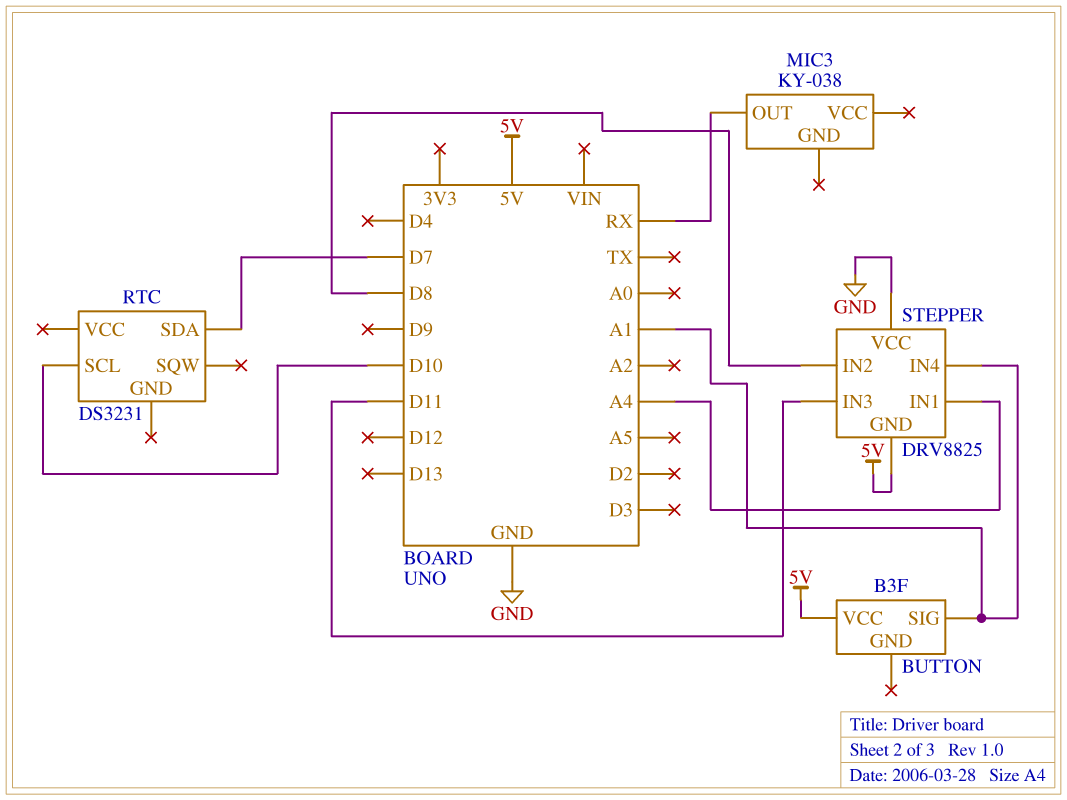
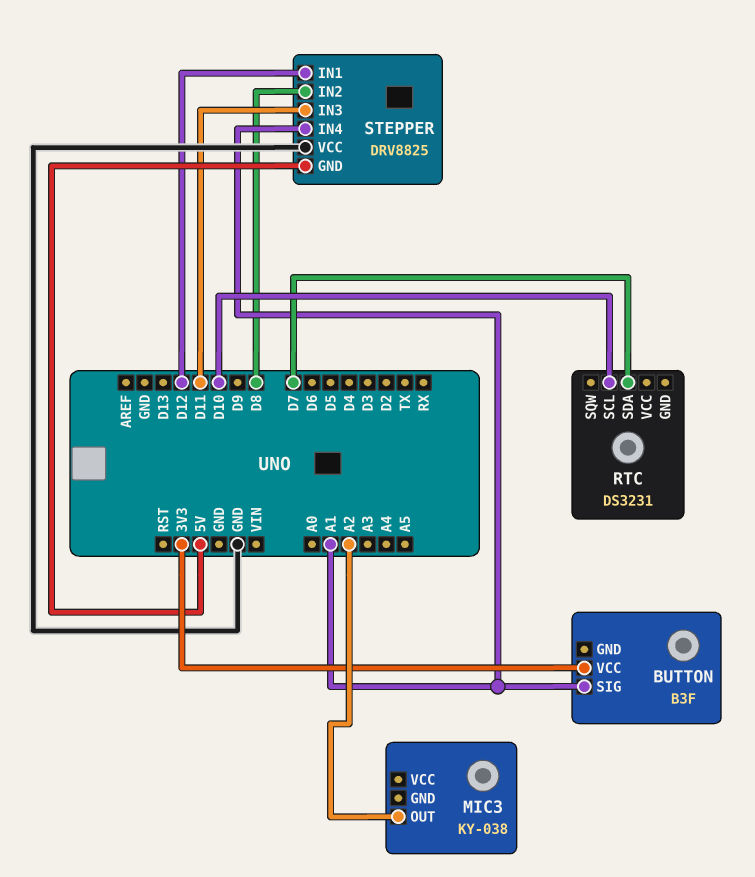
BUTTON pin VCC: 5V -> 3V3
MIC3 pin OUT: RX -> A2
STEPPER pin IN1: A4 -> D12

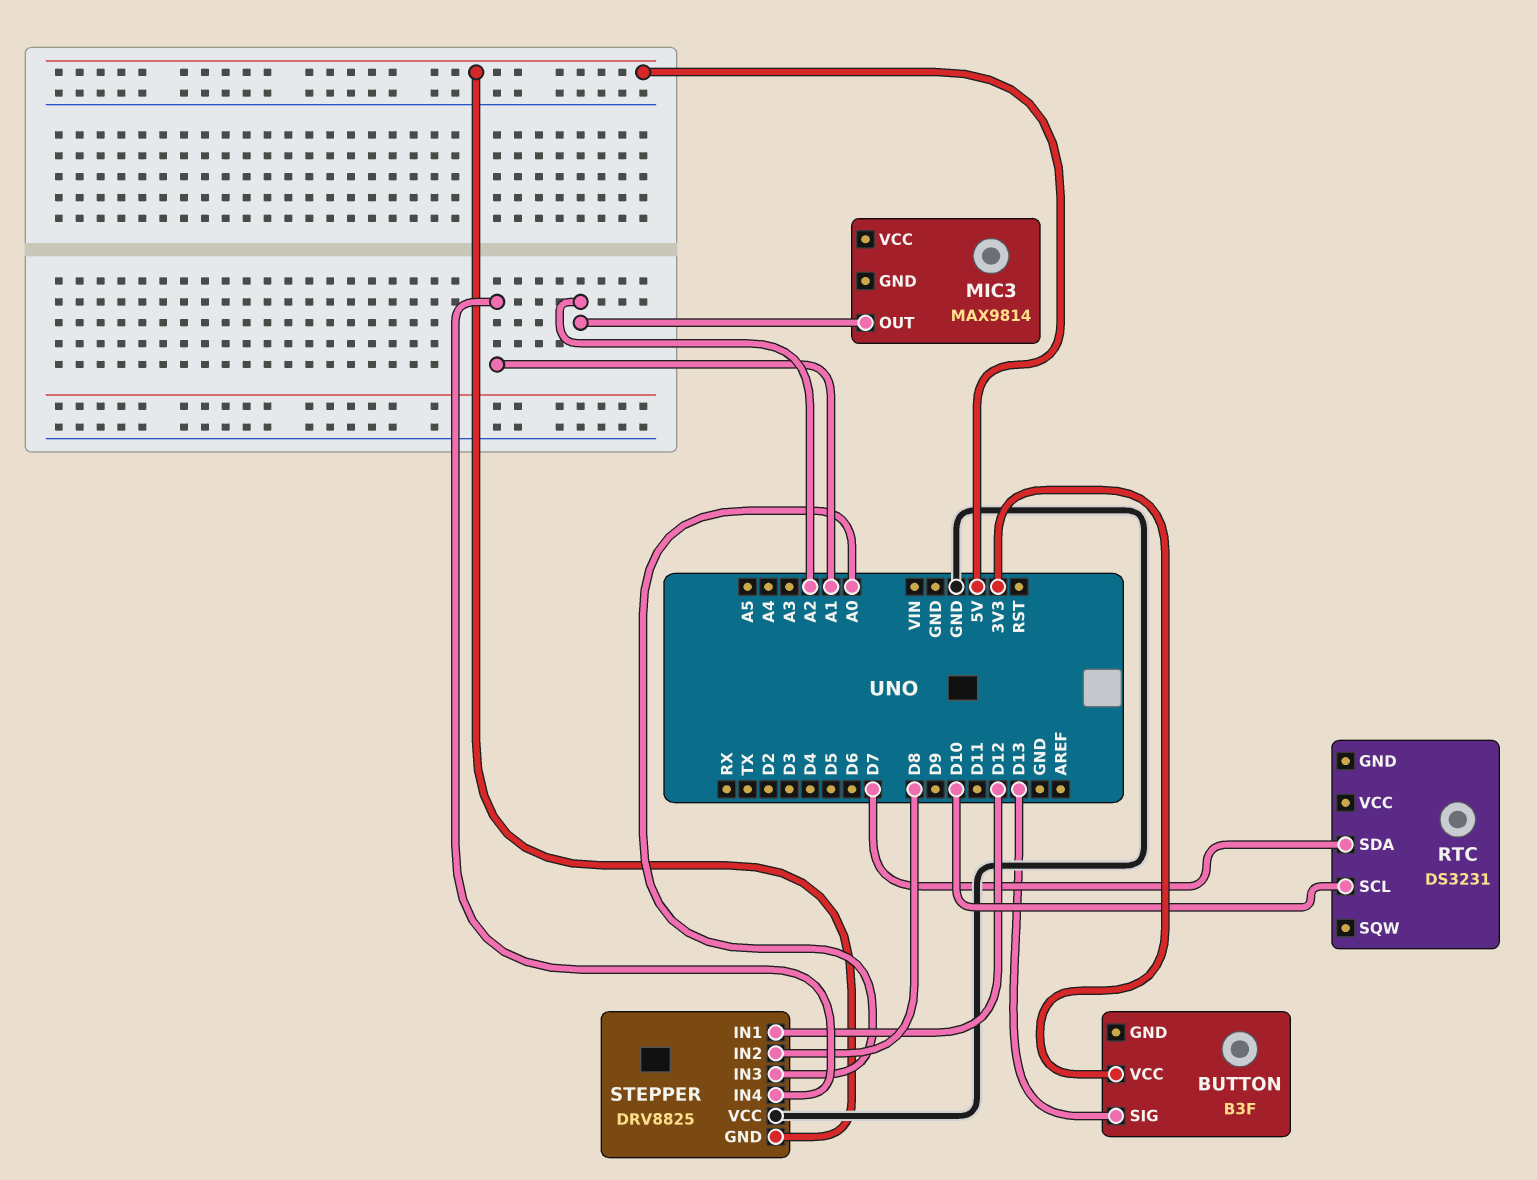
BUTTON pin SIG: A1 -> D13
MIC3: KY-038 -> MAX9814
STEPPER pin IN3: D11 -> A0

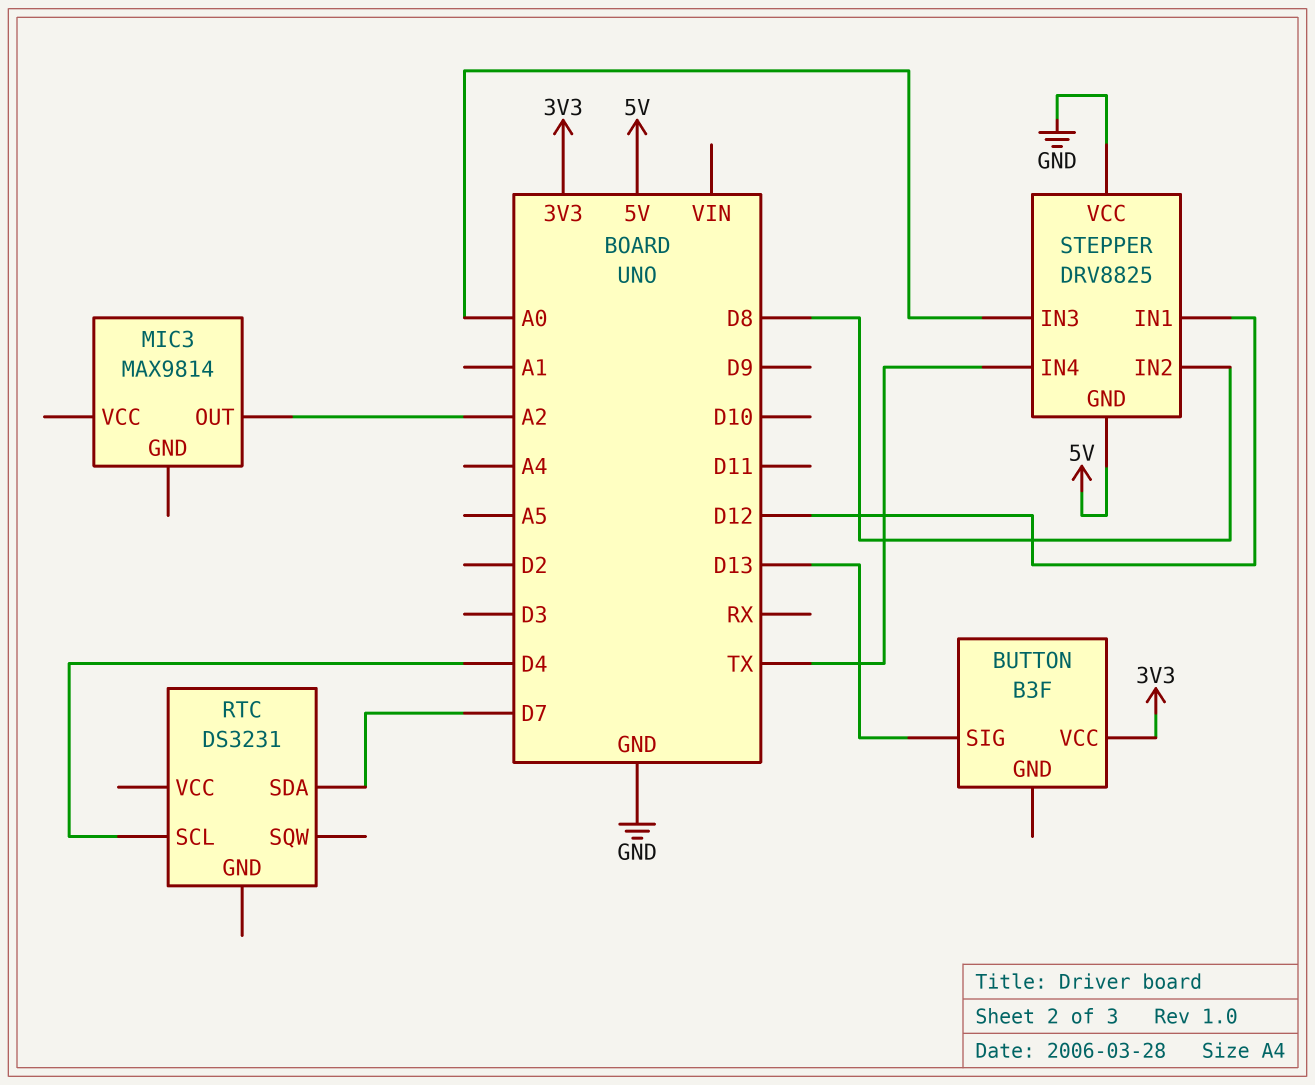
RTC pin SCL: D10 -> D4
STEPPER pin IN4: A1 -> TX

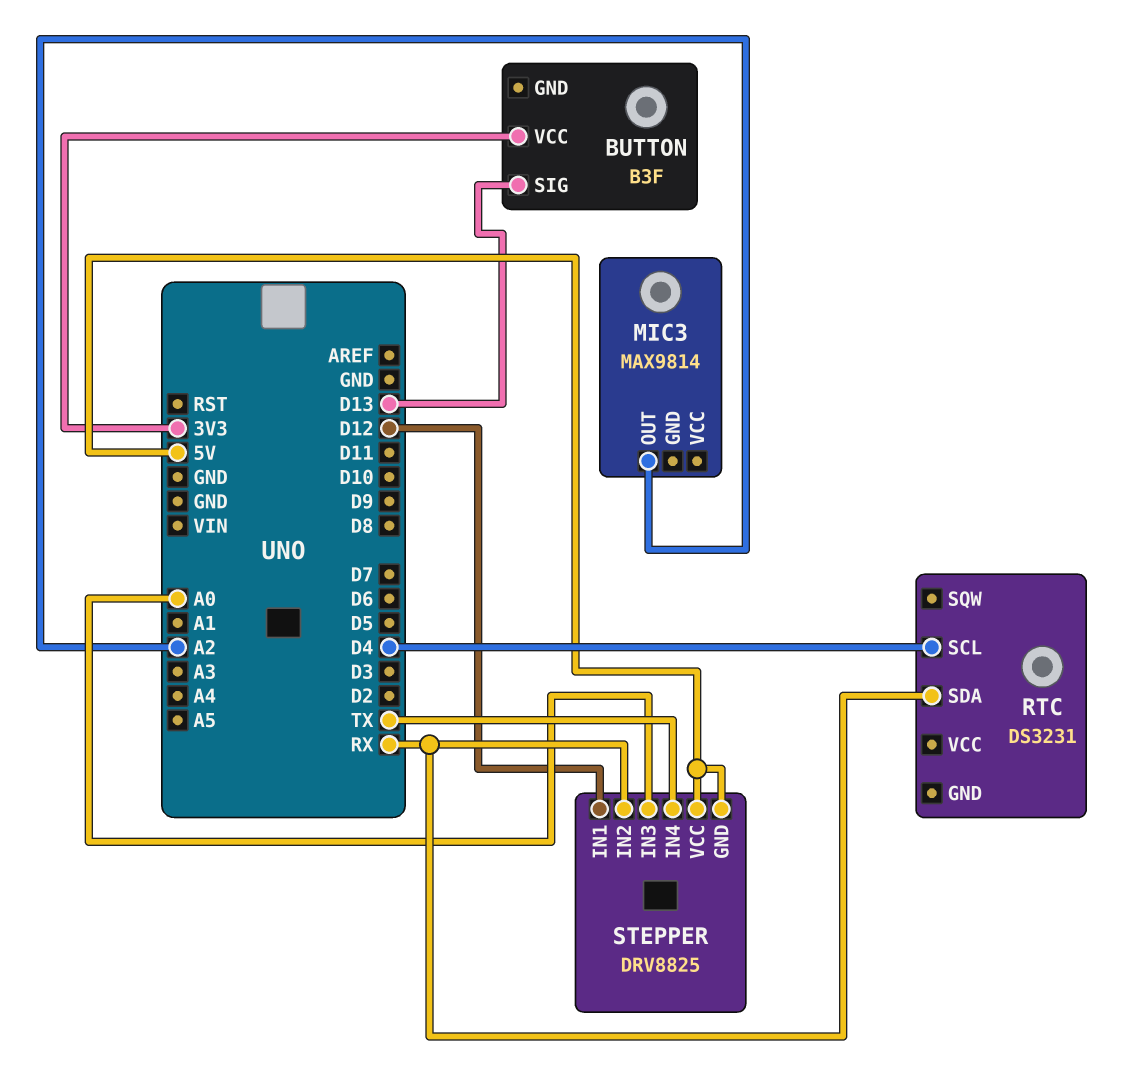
RTC pin SDA: D7 -> RX
STEPPER pin IN2: D8 -> RX
STEPPER pin VCC: GND -> 5V

